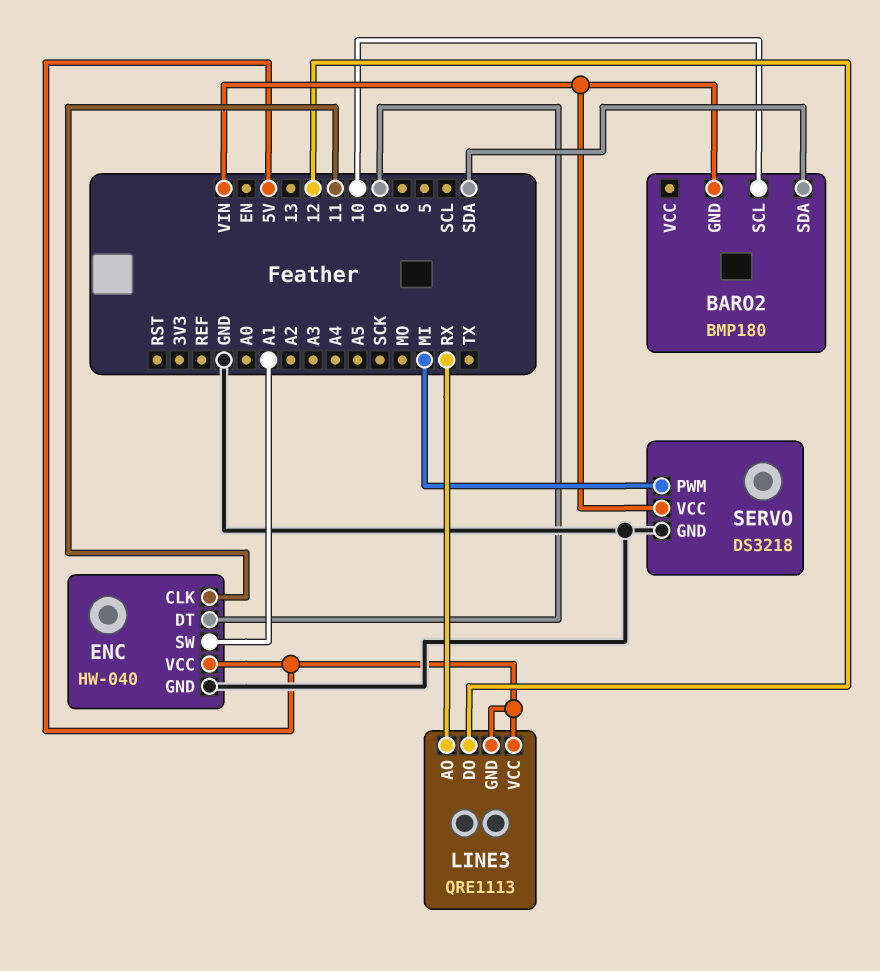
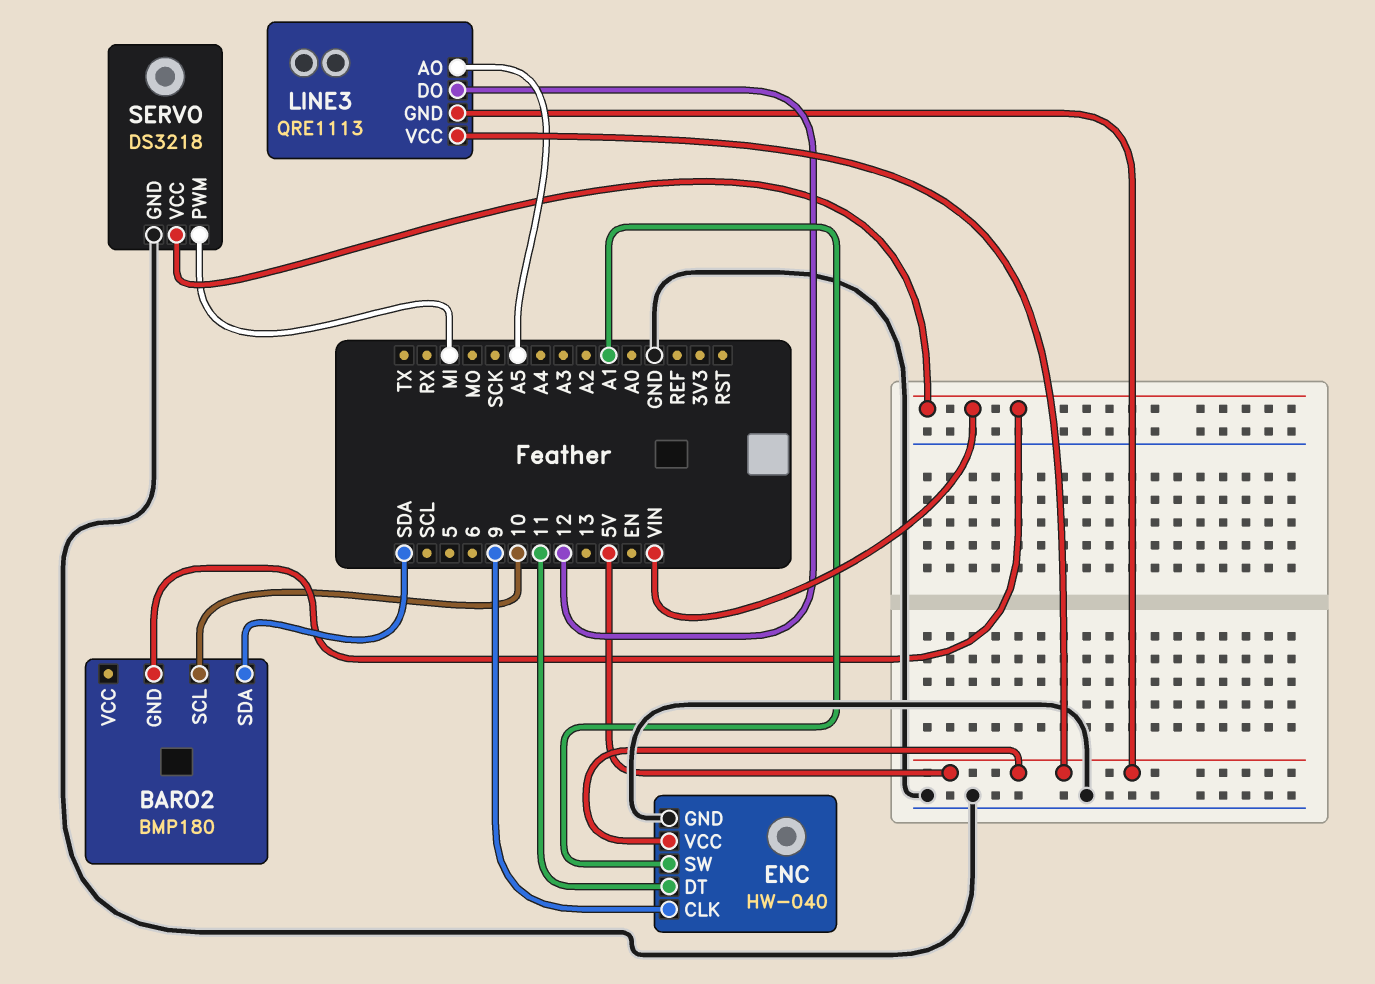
ENC pin CLK: 11 -> 9
ENC pin DT: 9 -> 11
LINE3 pin AO: RX -> A5

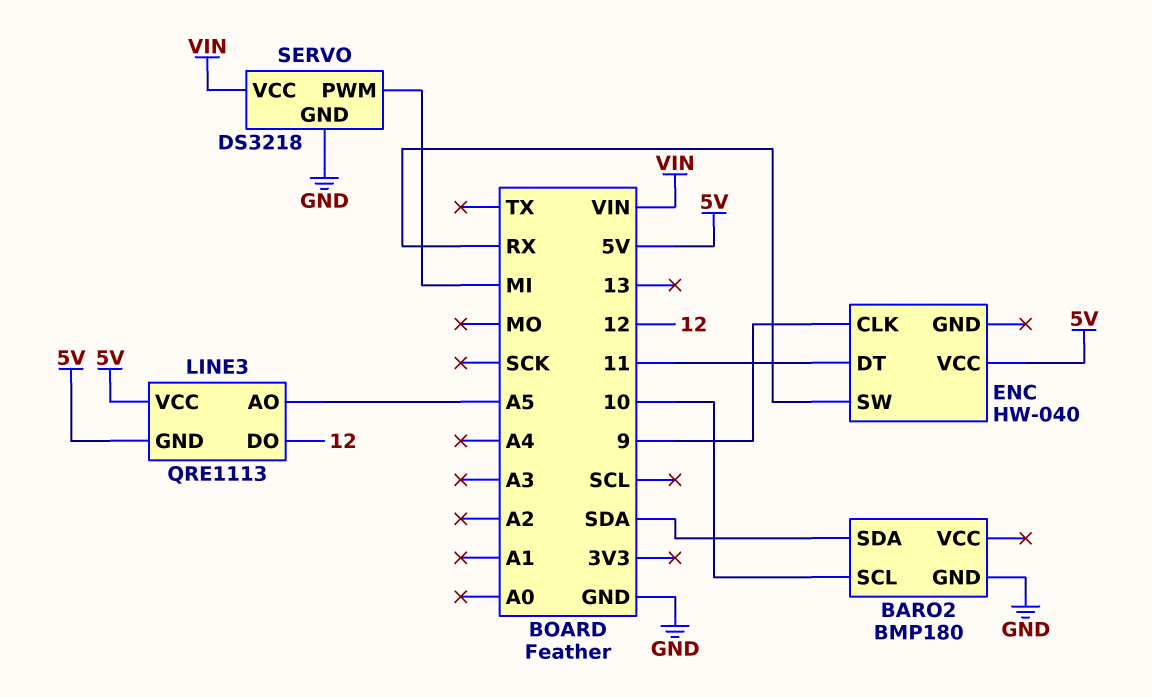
BARO2 pin GND: VIN -> GND
ENC pin GND: GND -> none
ENC pin SW: A1 -> RX

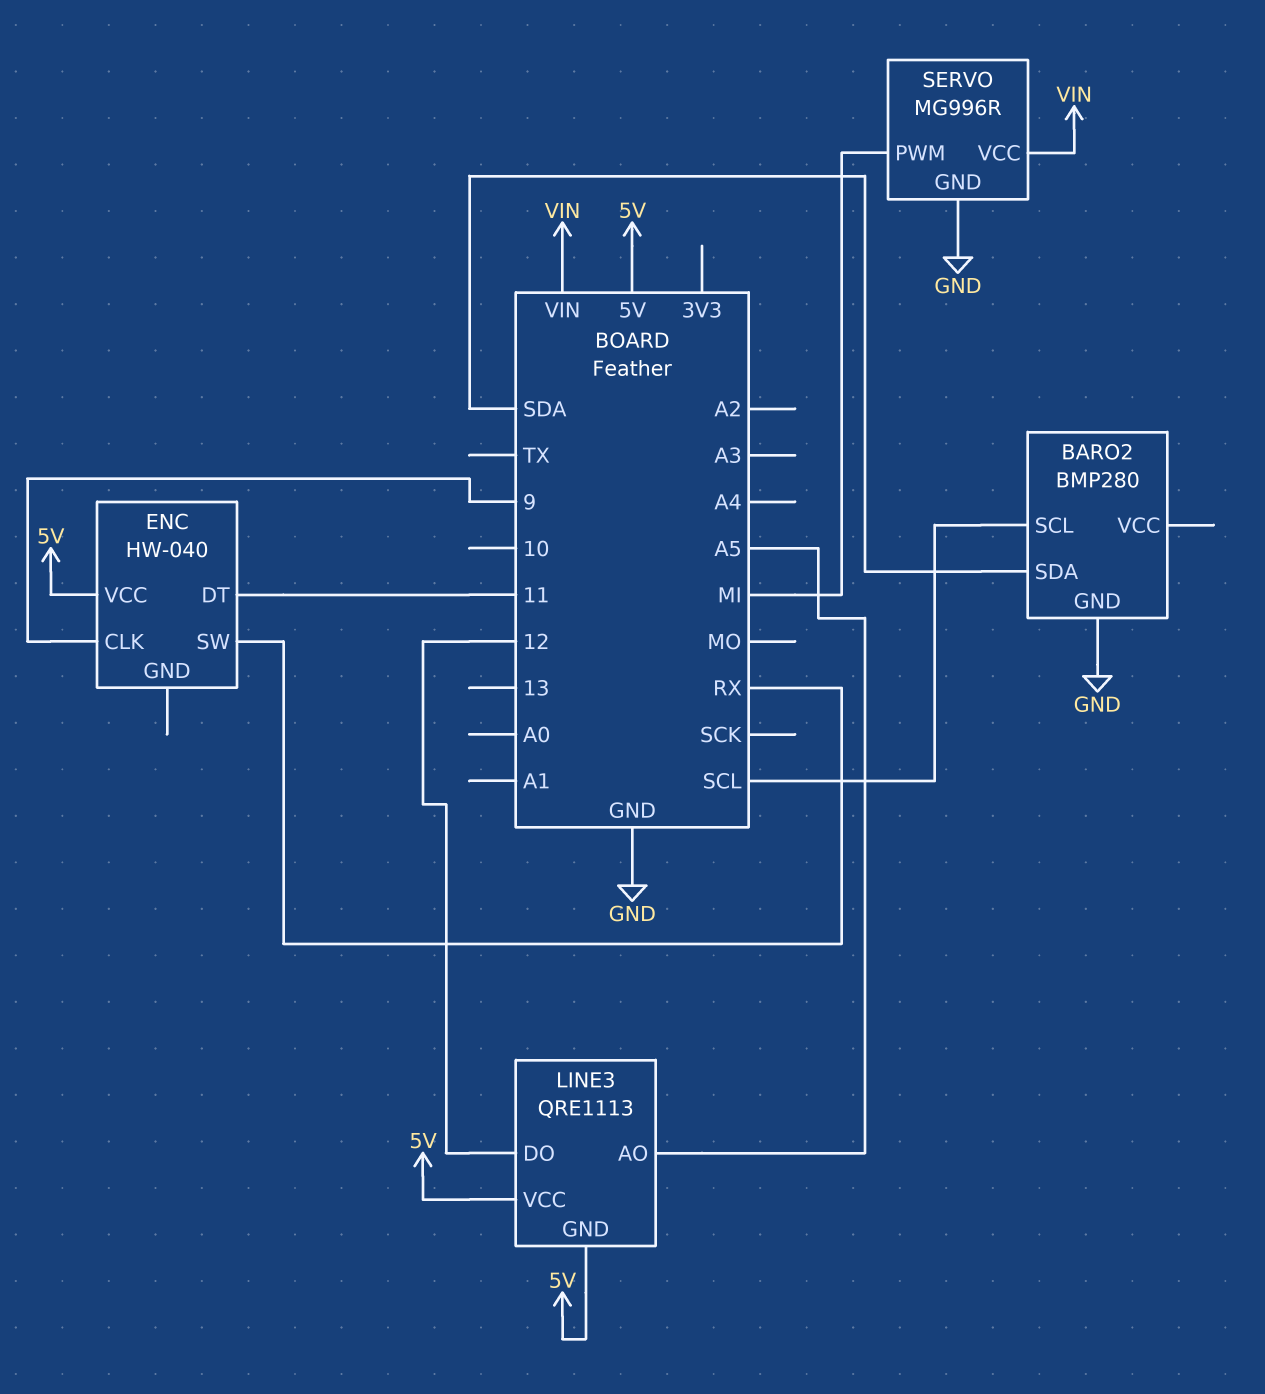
BARO2: BMP180 -> BMP280
BARO2 pin SCL: 10 -> SCL
SERVO: DS3218 -> MG996R

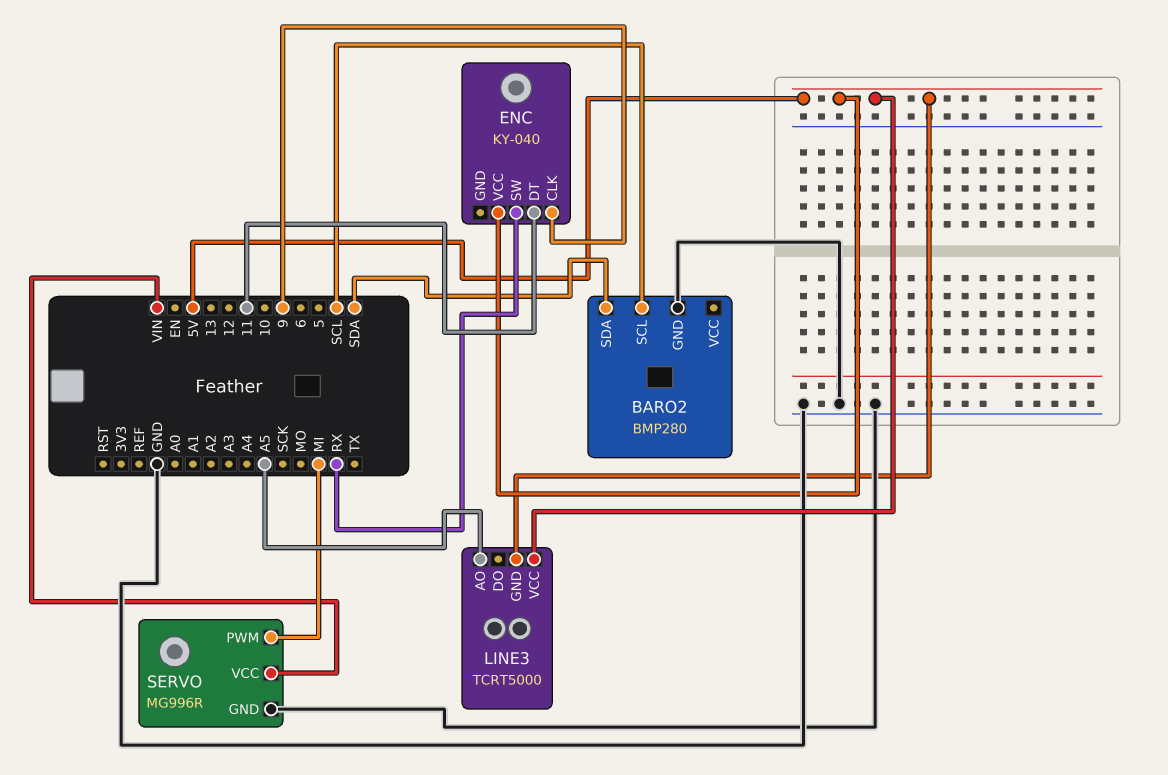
ENC: HW-040 -> KY-040
LINE3: QRE1113 -> TCRT5000
LINE3 pin DO: 12 -> none

